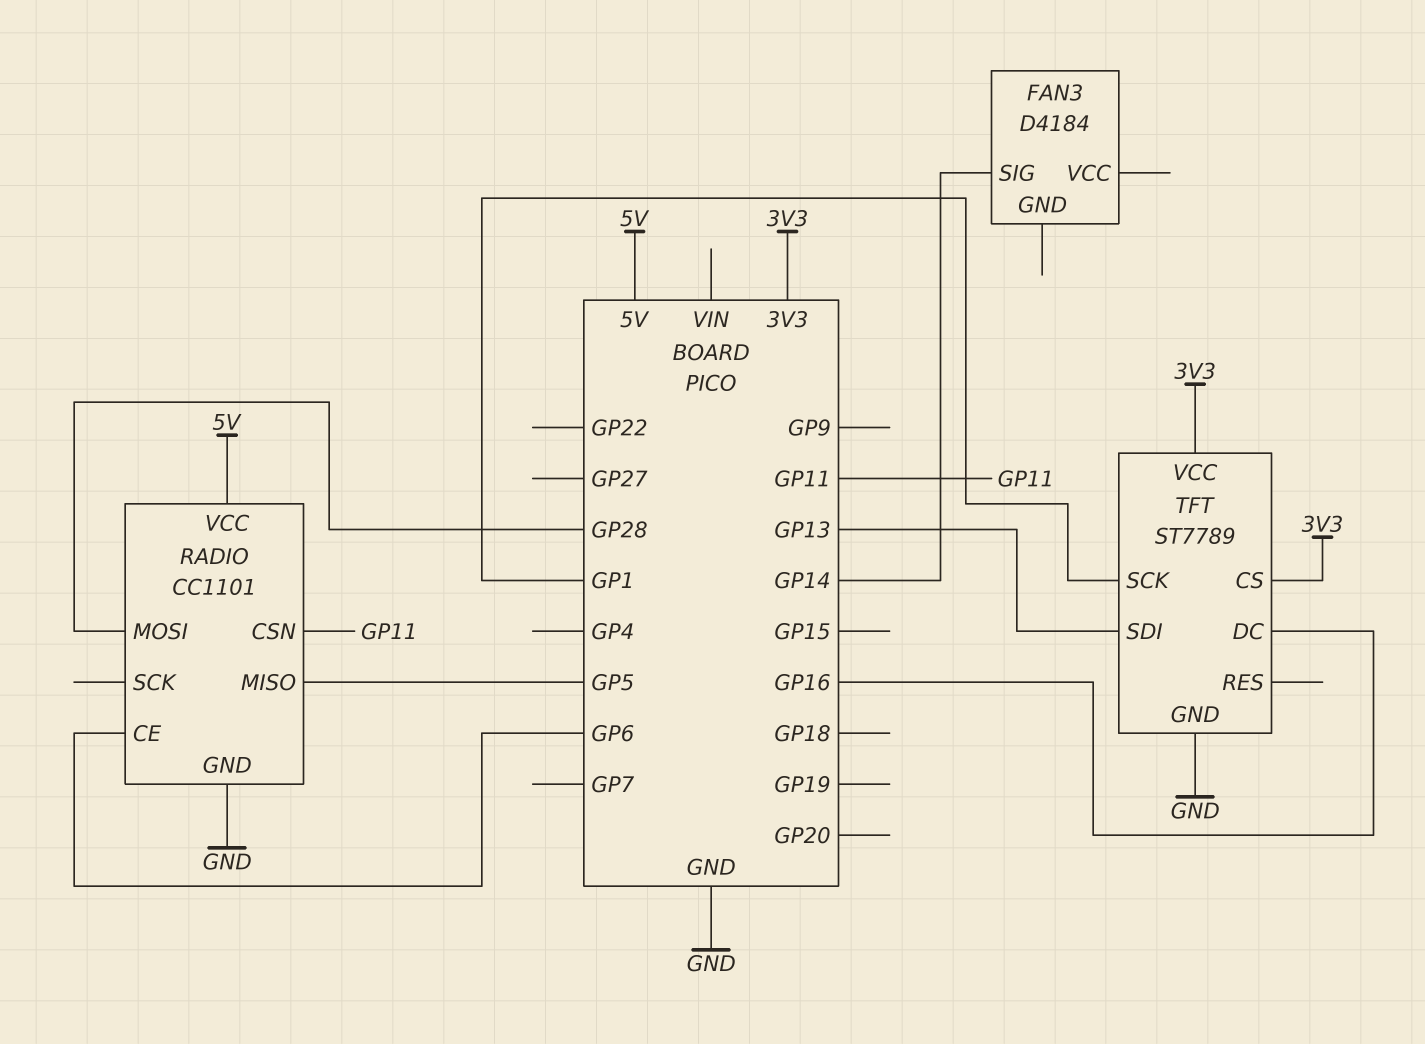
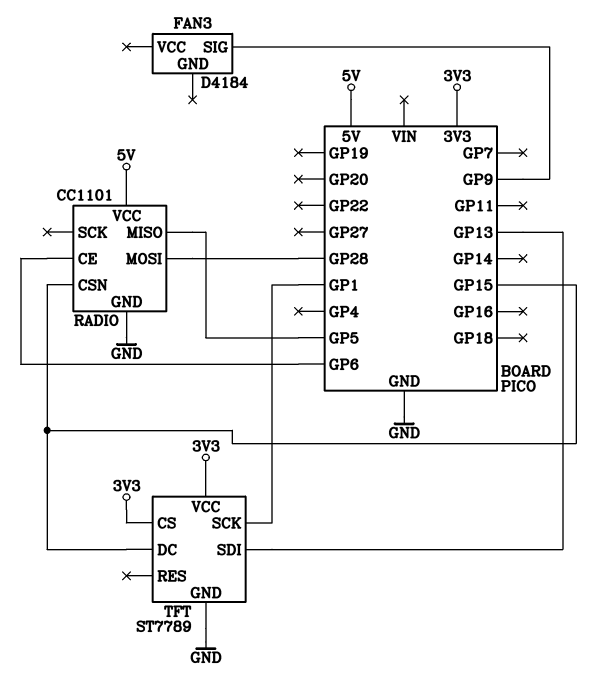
FAN3 pin SIG: GP14 -> GP9
RADIO pin CSN: GP11 -> GP15
TFT pin DC: GP16 -> GP15

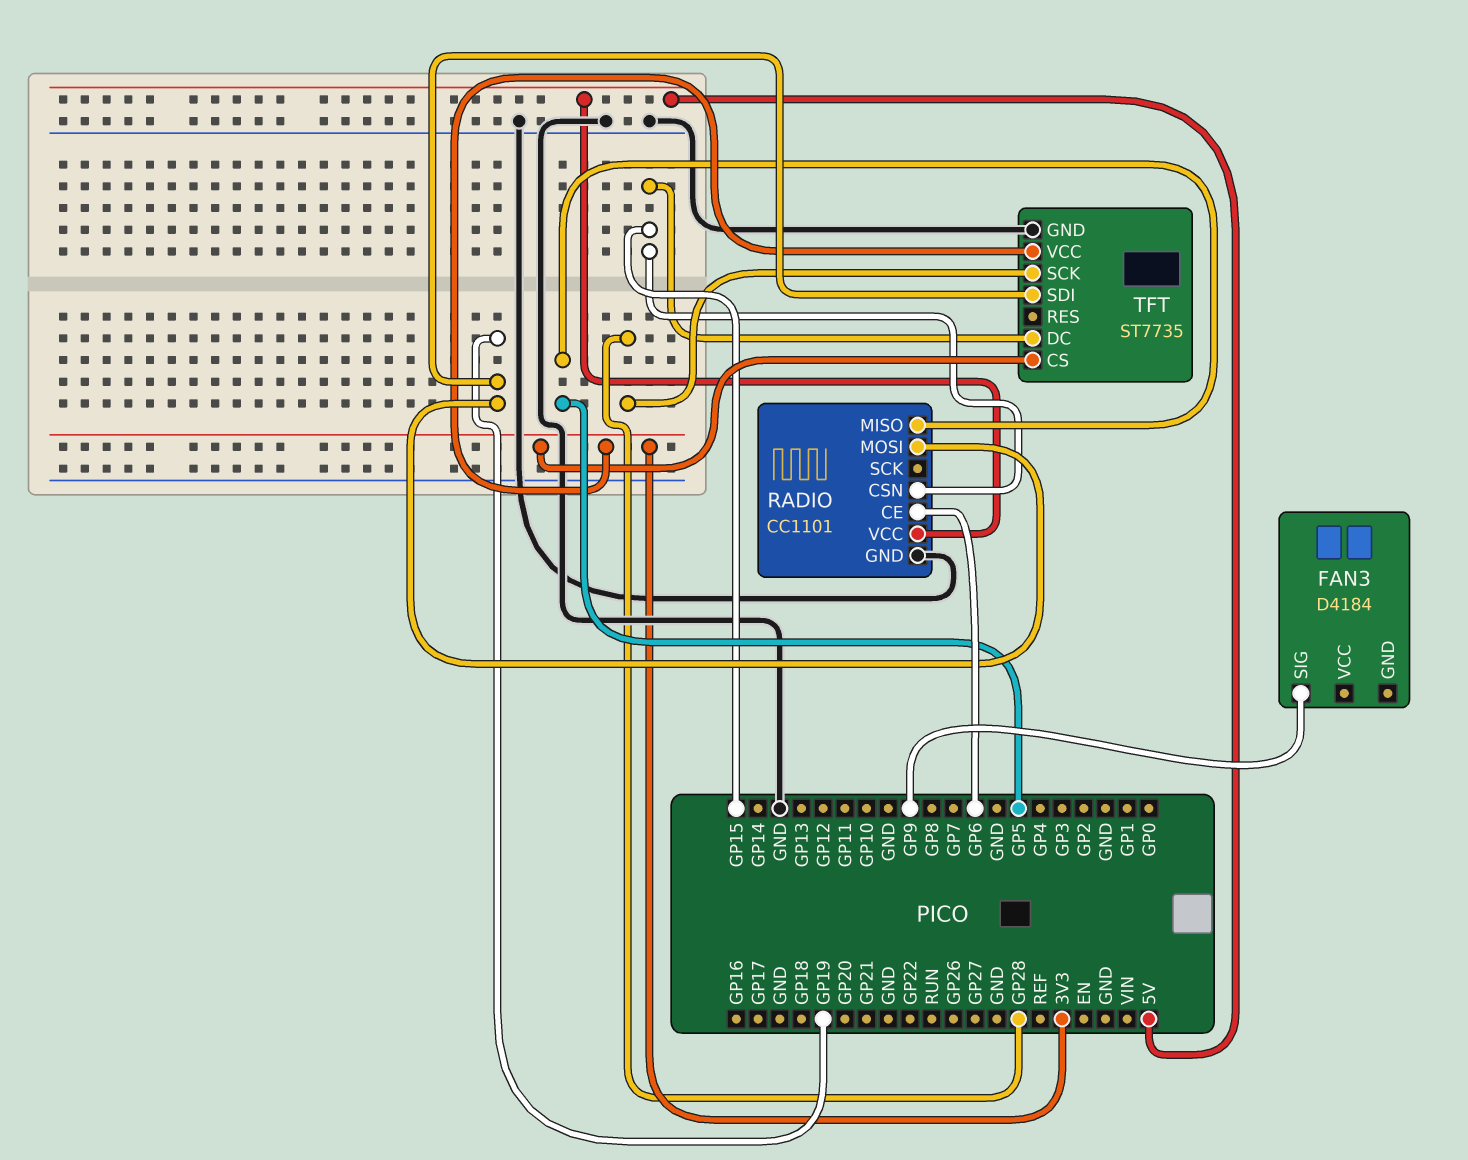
RADIO pin MOSI: GP28 -> GP19
TFT: ST7789 -> ST7735
TFT pin SCK: GP1 -> GP28
TFT pin SDI: GP13 -> GP19

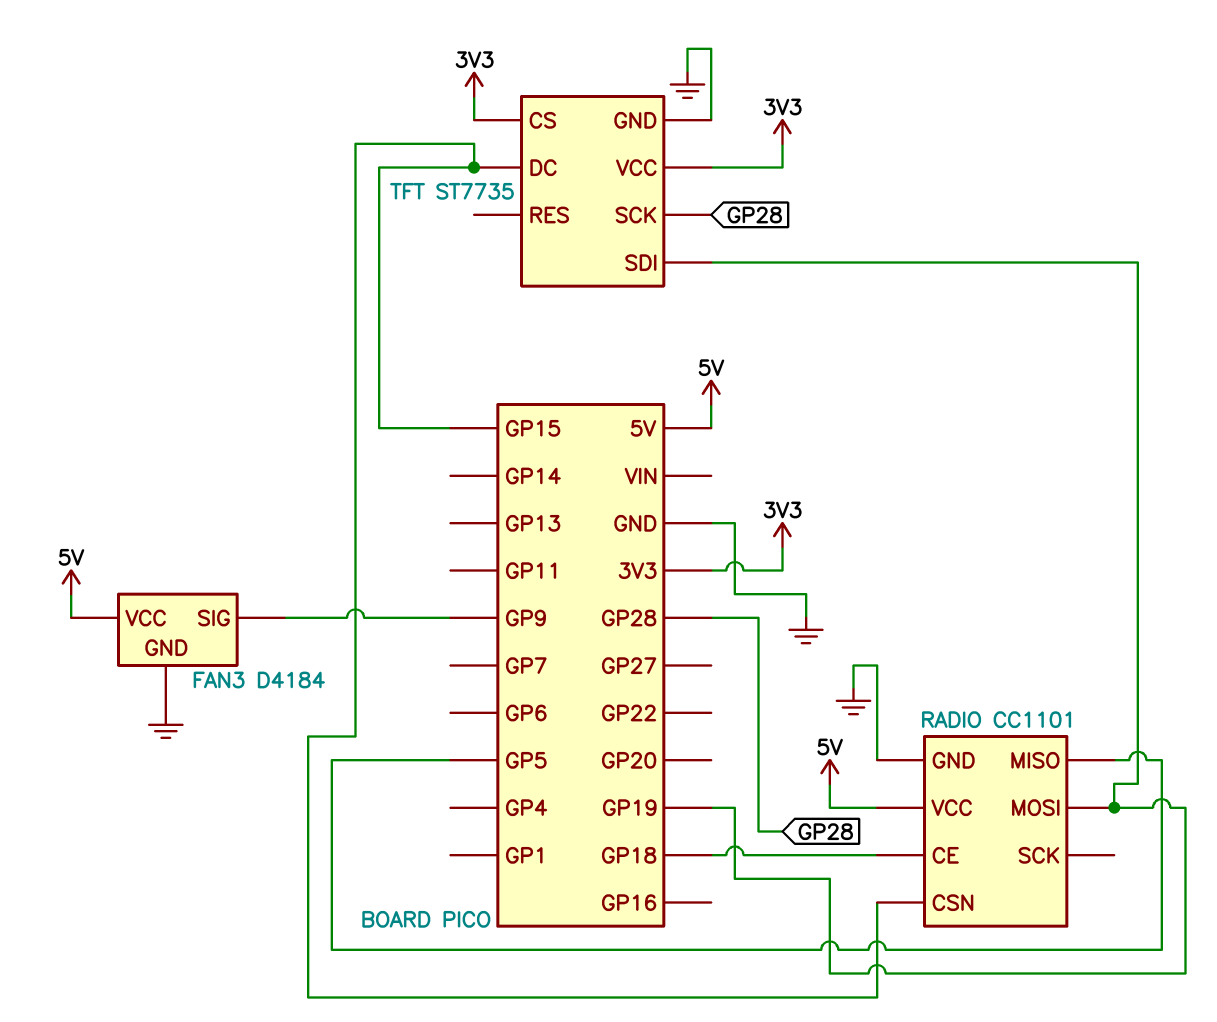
FAN3 pin GND: none -> GND
FAN3 pin VCC: none -> 5V
RADIO pin CE: GP6 -> GP18

